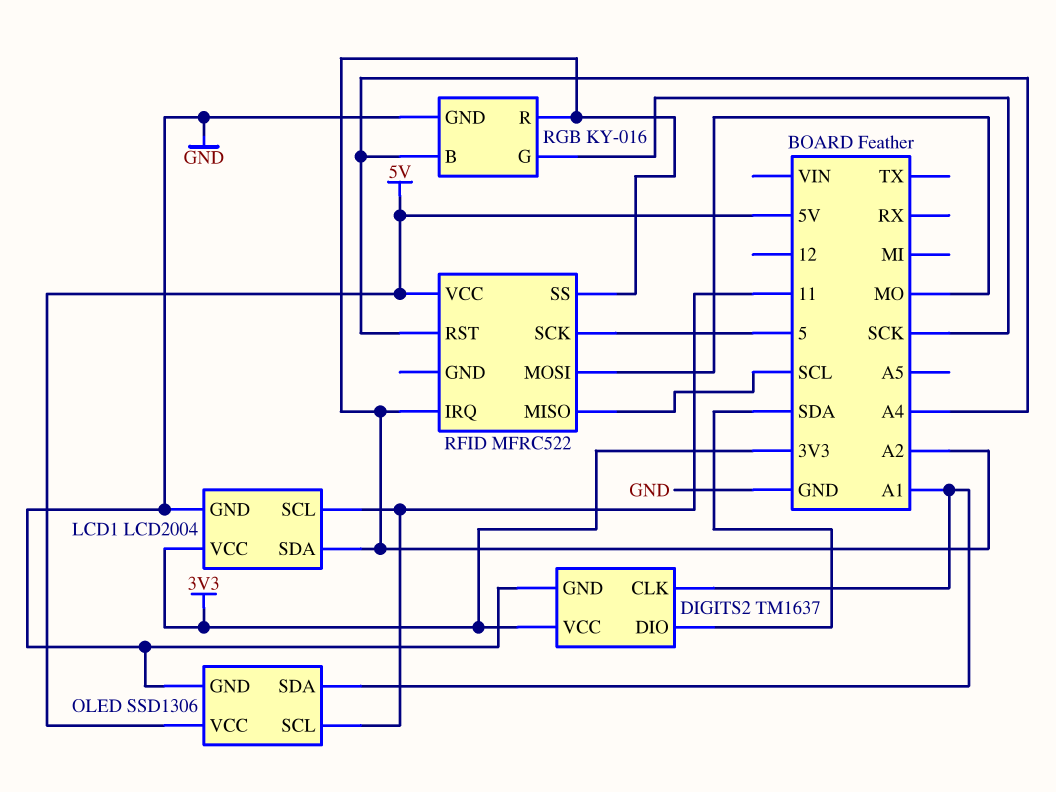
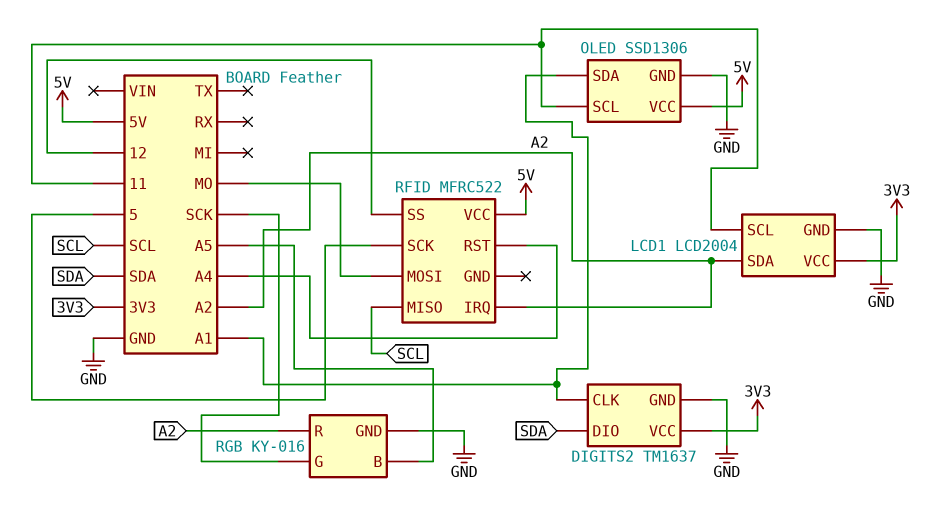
RFID pin SS: A2 -> 12
RGB pin B: A4 -> A5

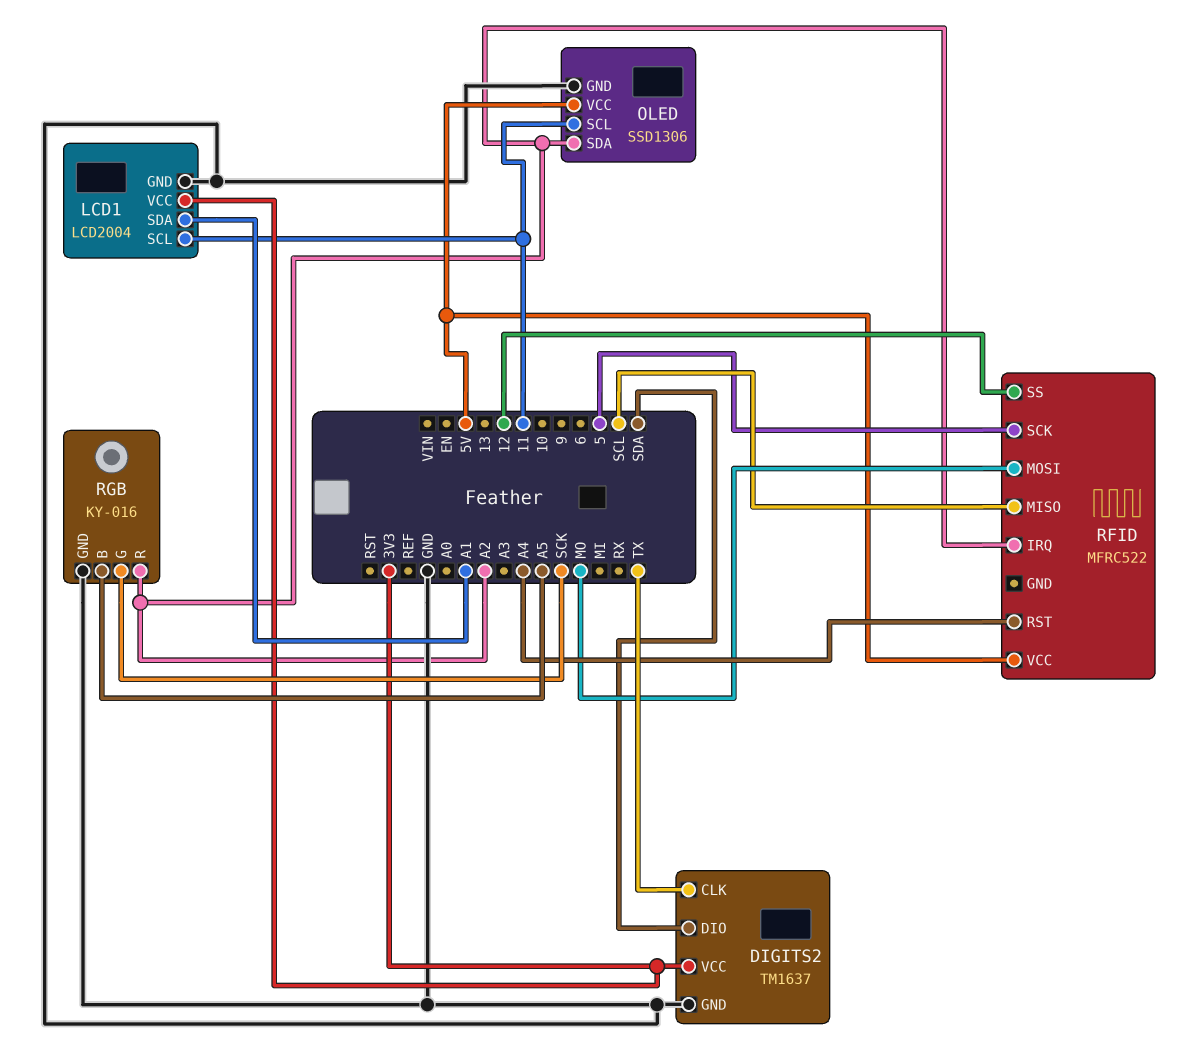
DIGITS2 pin CLK: A1 -> TX
LCD1 pin SDA: A2 -> A1
OLED pin SDA: A1 -> A2

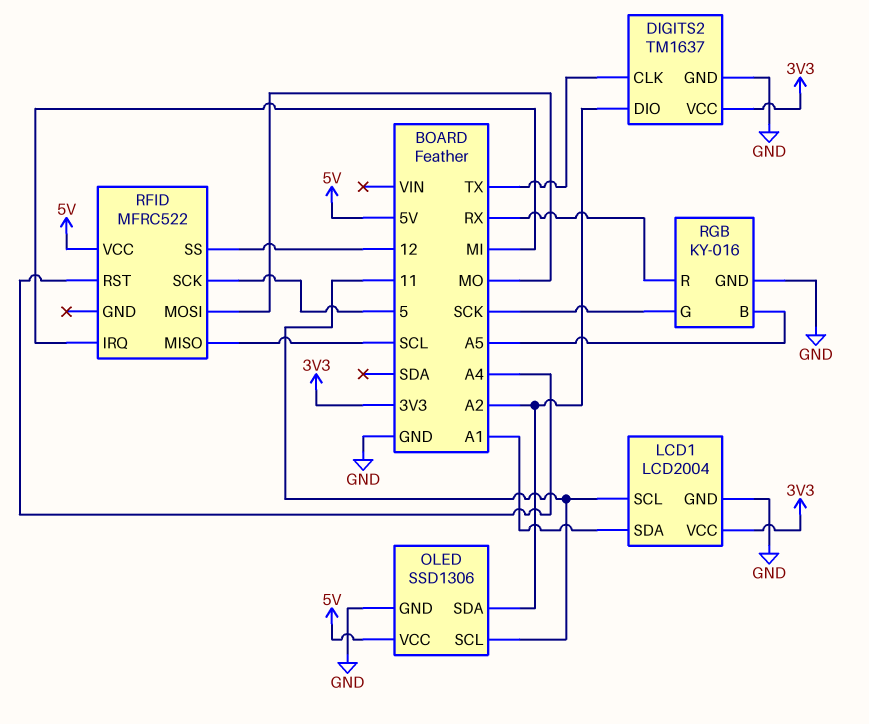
DIGITS2 pin DIO: SDA -> A2
RFID pin IRQ: A2 -> MI
RGB pin R: A2 -> RX

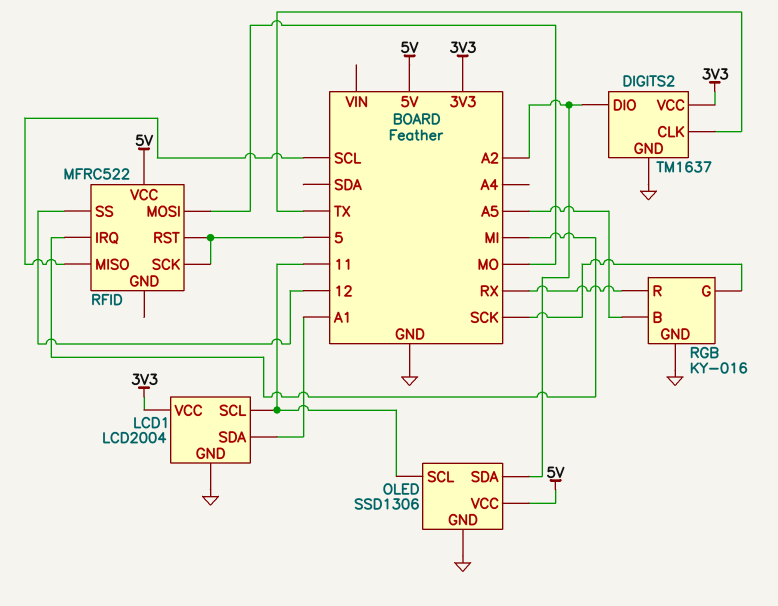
RFID pin RST: A4 -> 5

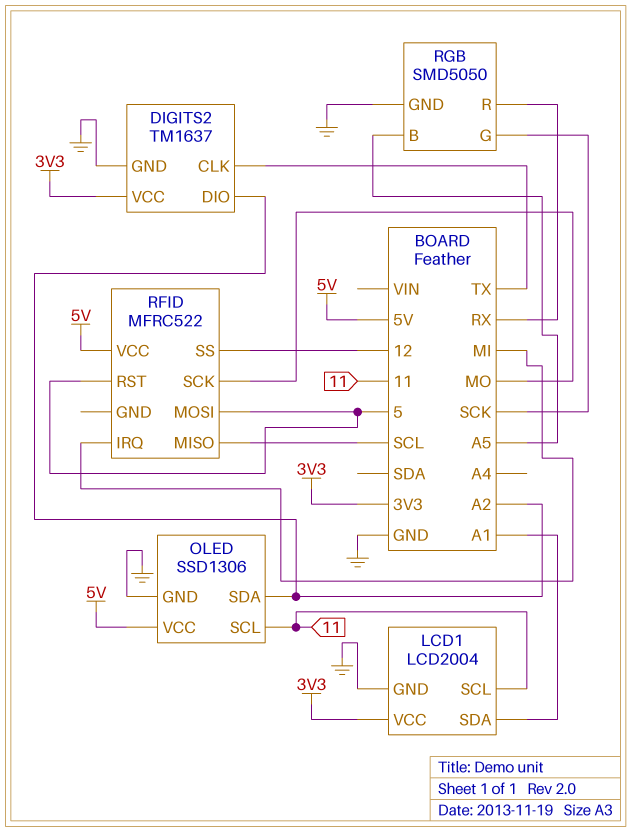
RFID pin MOSI: MO -> 5
RFID pin SCK: 5 -> MO
RGB: KY-016 -> SMD5050

